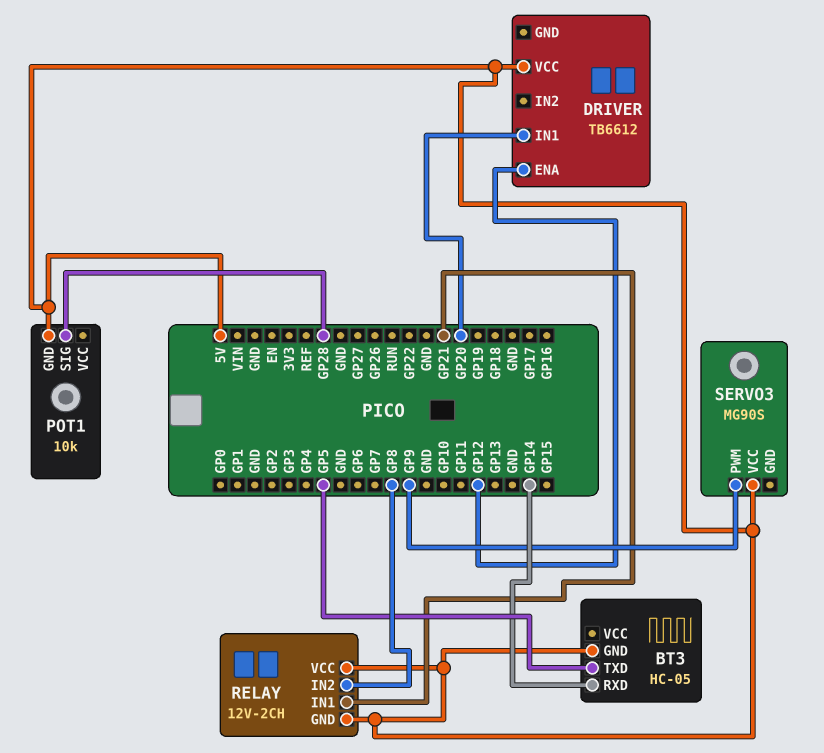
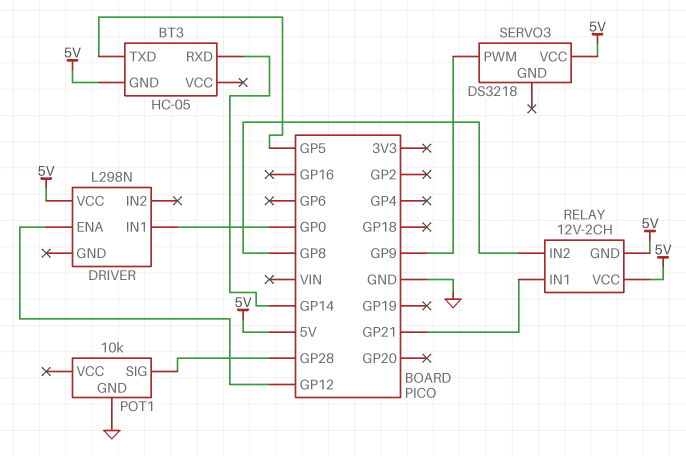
DRIVER: TB6612 -> L298N
DRIVER pin IN1: GP20 -> GP0
POT1 pin GND: 5V -> GND
SERVO3: MG90S -> DS3218

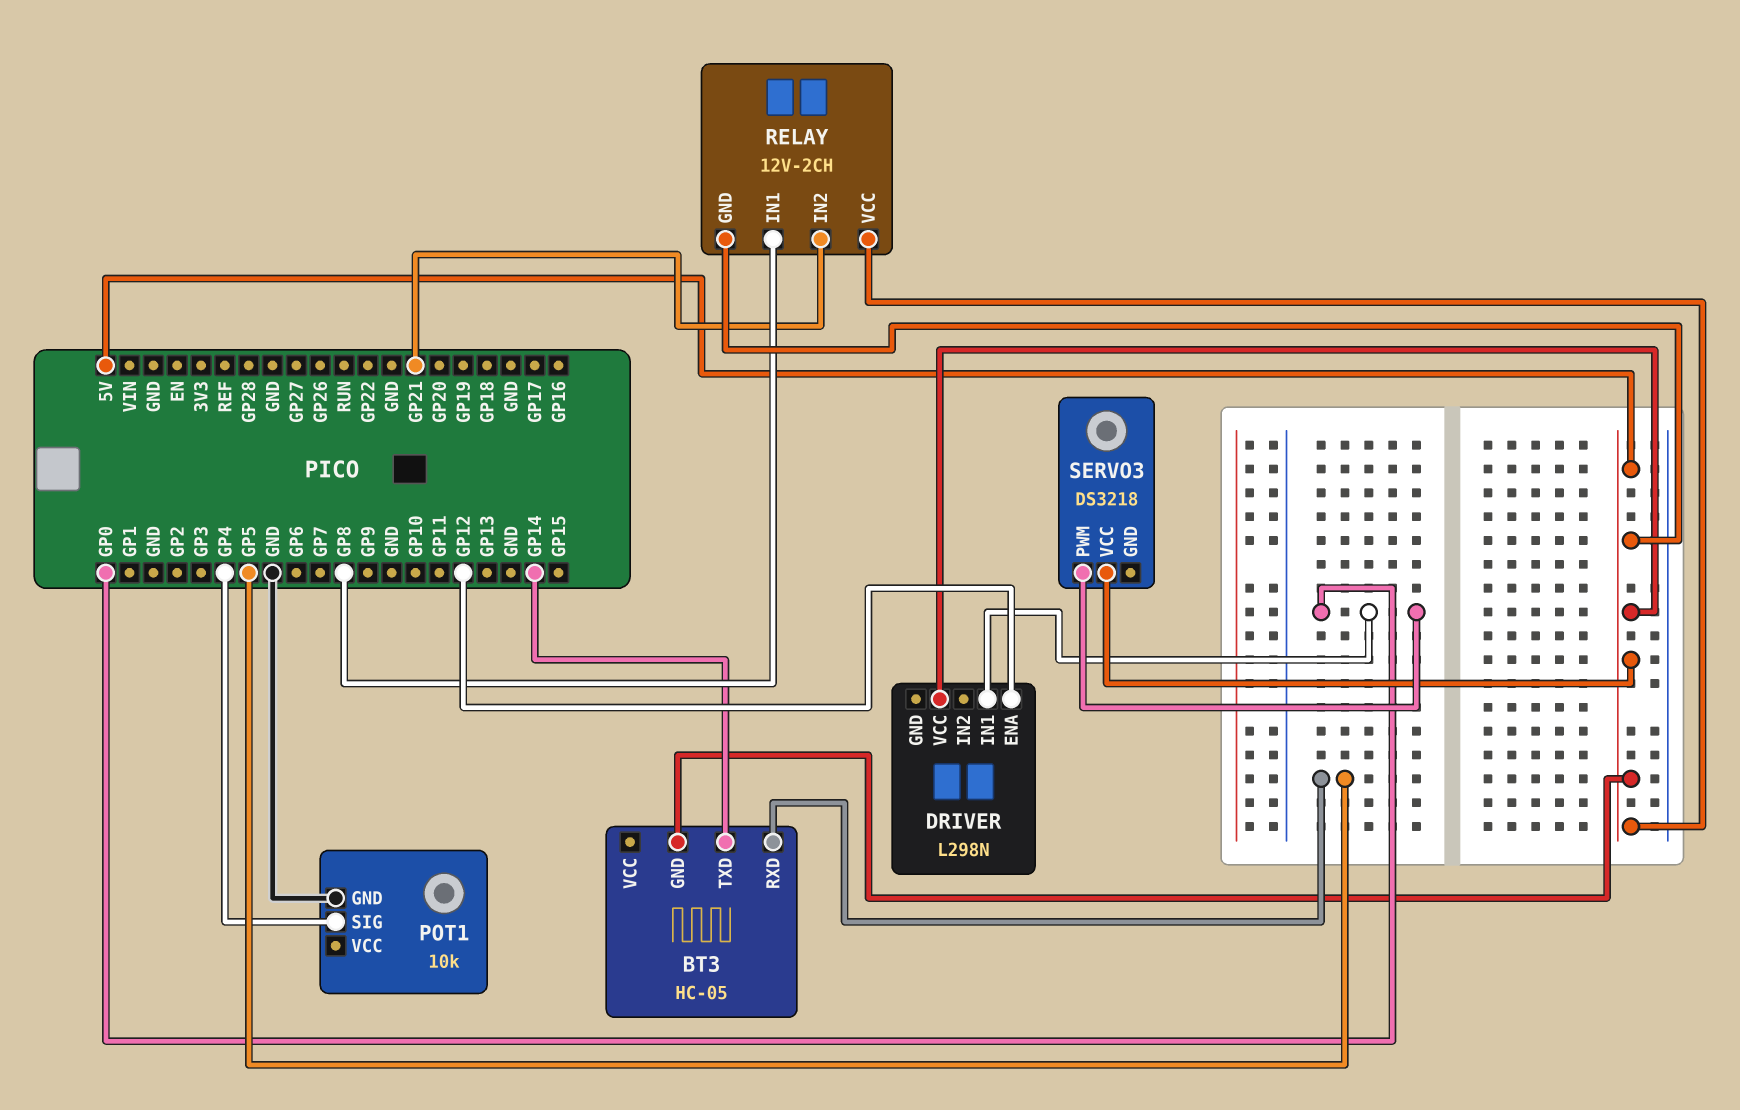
BT3 pin RXD: GP14 -> GP5
BT3 pin TXD: GP5 -> GP14
POT1 pin SIG: GP28 -> GP4
RELAY pin IN1: GP21 -> GP8
RELAY pin IN2: GP8 -> GP21
SERVO3 pin PWM: GP9 -> GP0

